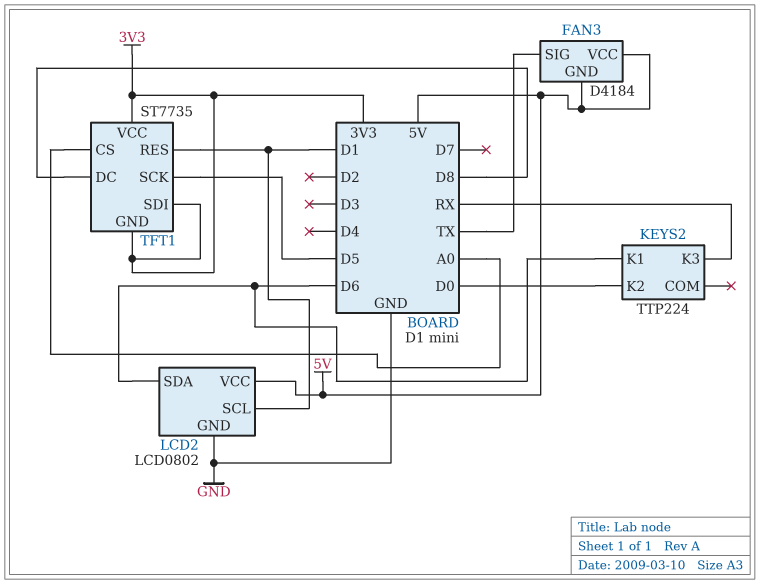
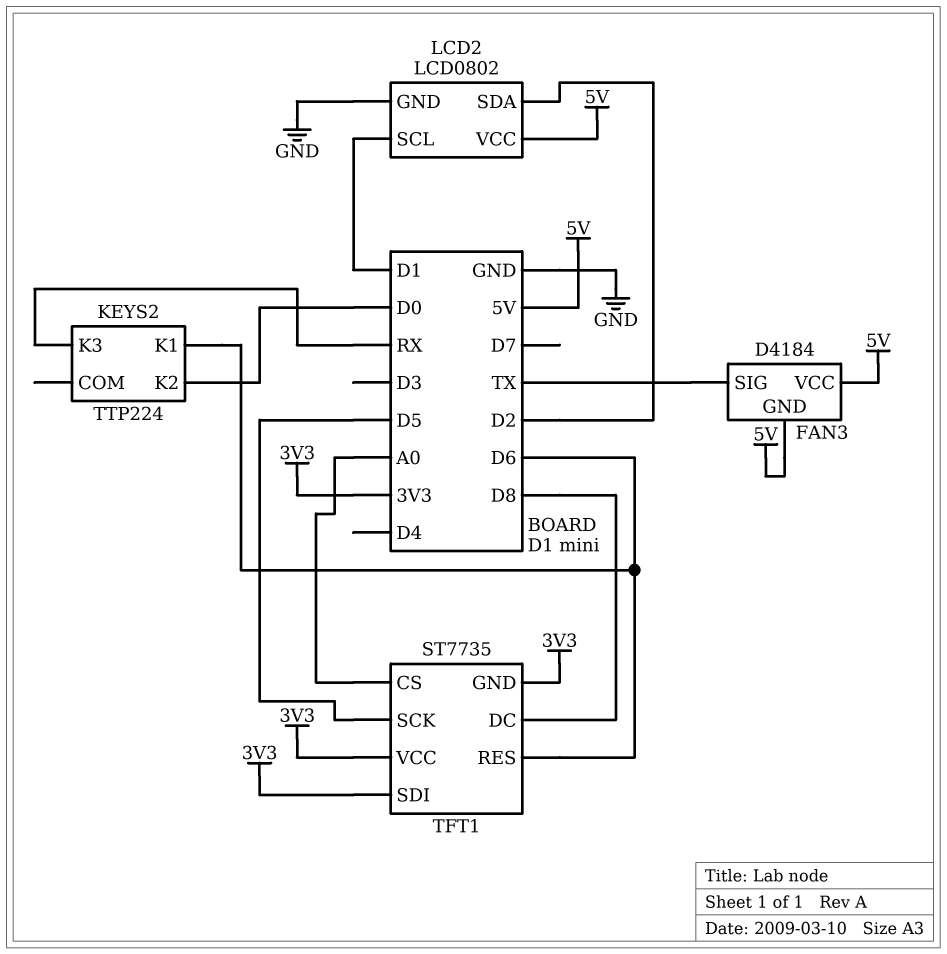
LCD2 pin SDA: D6 -> D2
TFT1 pin RES: D1 -> D6

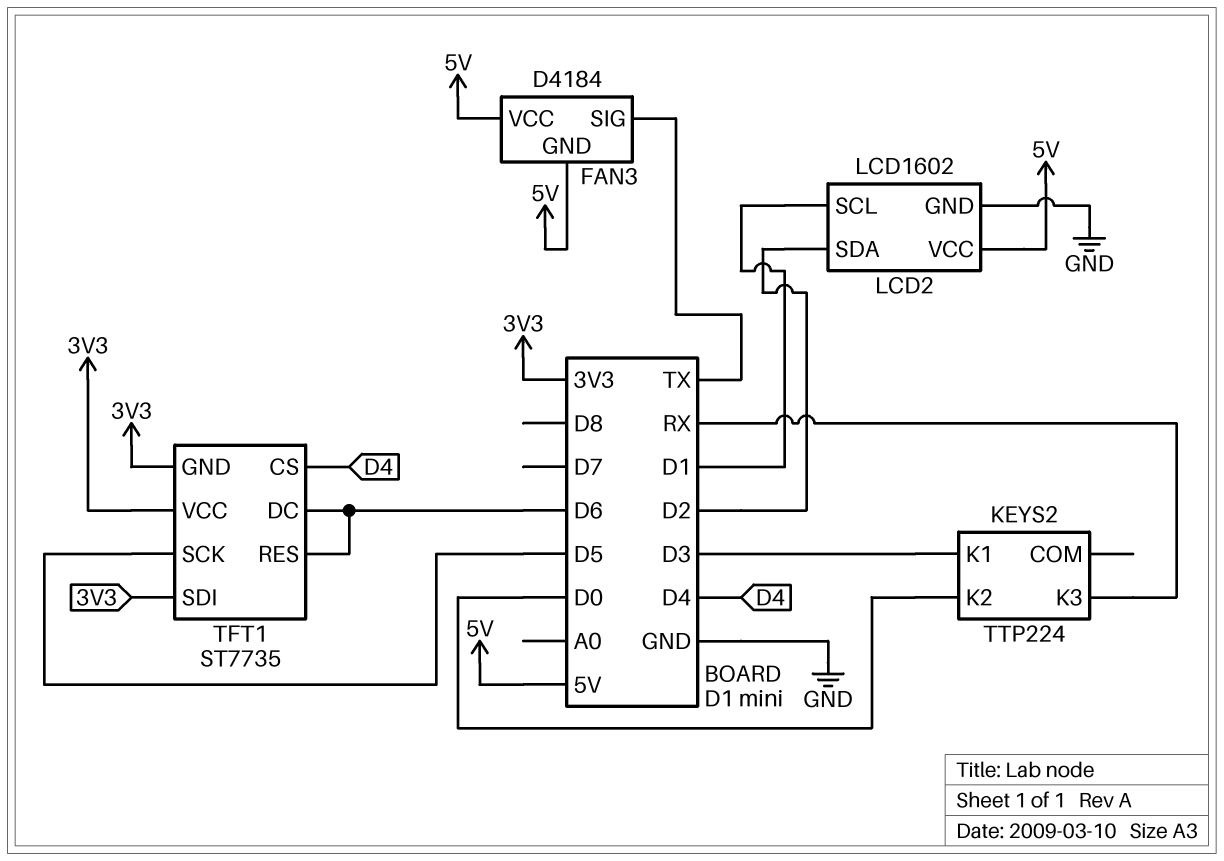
KEYS2 pin K1: D6 -> D3
LCD2: LCD0802 -> LCD1602
TFT1 pin CS: A0 -> D4
TFT1 pin DC: D8 -> D6

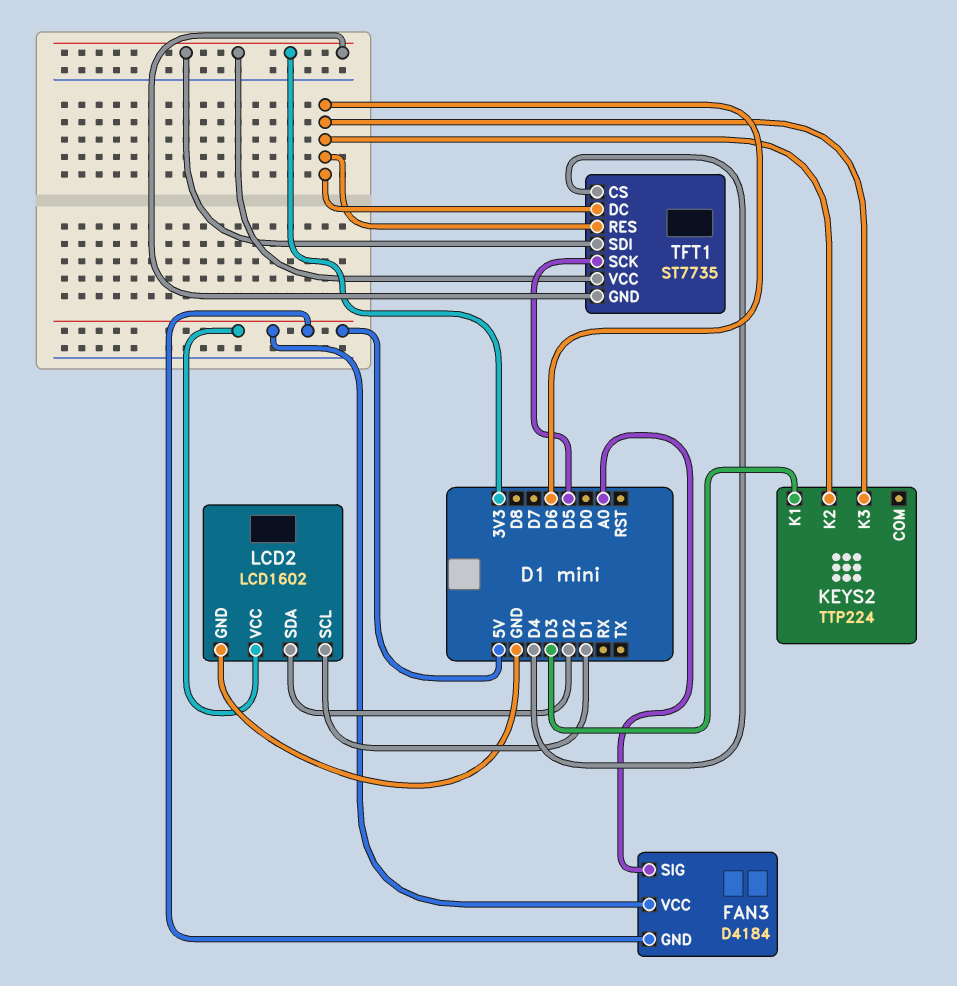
FAN3 pin SIG: TX -> A0
KEYS2 pin K2: D0 -> D6
KEYS2 pin K3: RX -> D6

